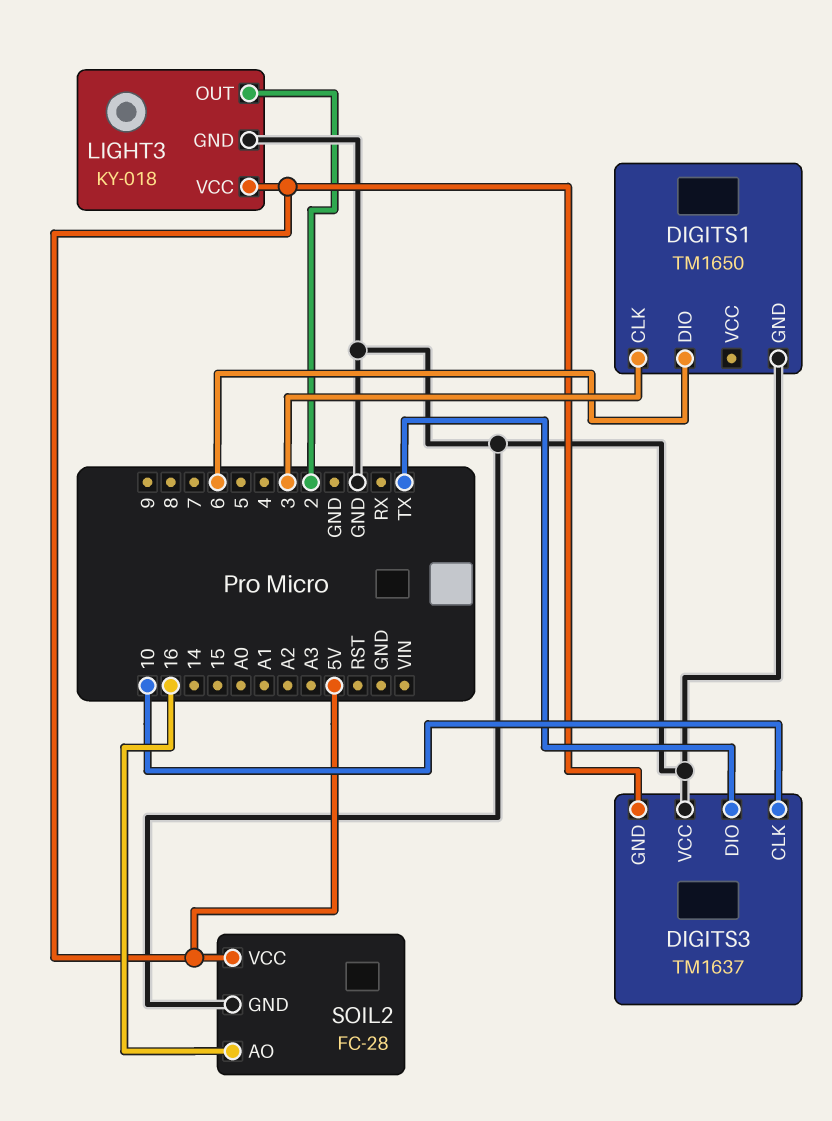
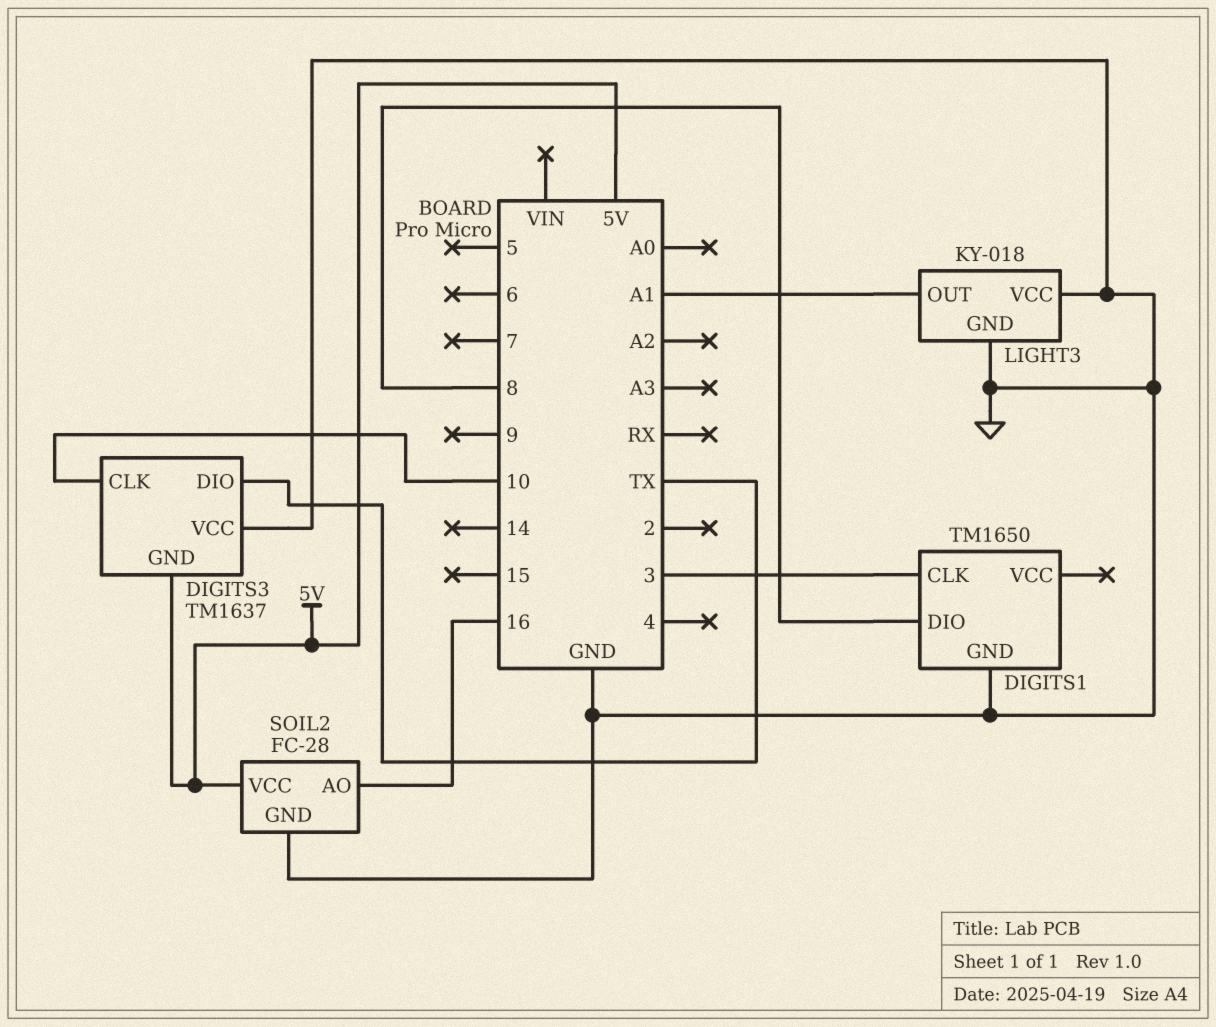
DIGITS1 pin DIO: 6 -> 8
LIGHT3 pin OUT: 2 -> A1
LIGHT3 pin VCC: 5V -> GND

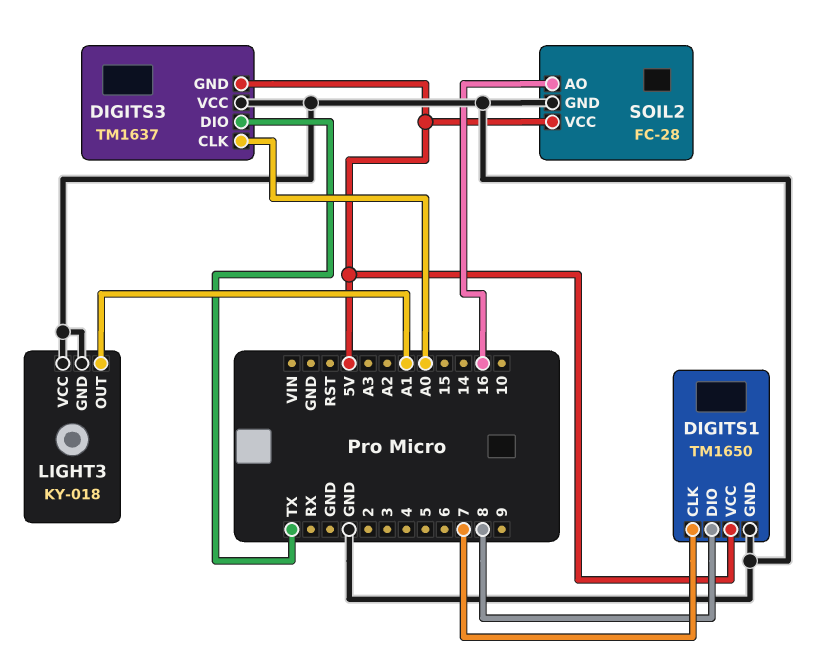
DIGITS1 pin CLK: 3 -> 7
DIGITS1 pin VCC: none -> 5V
DIGITS3 pin CLK: 10 -> A0

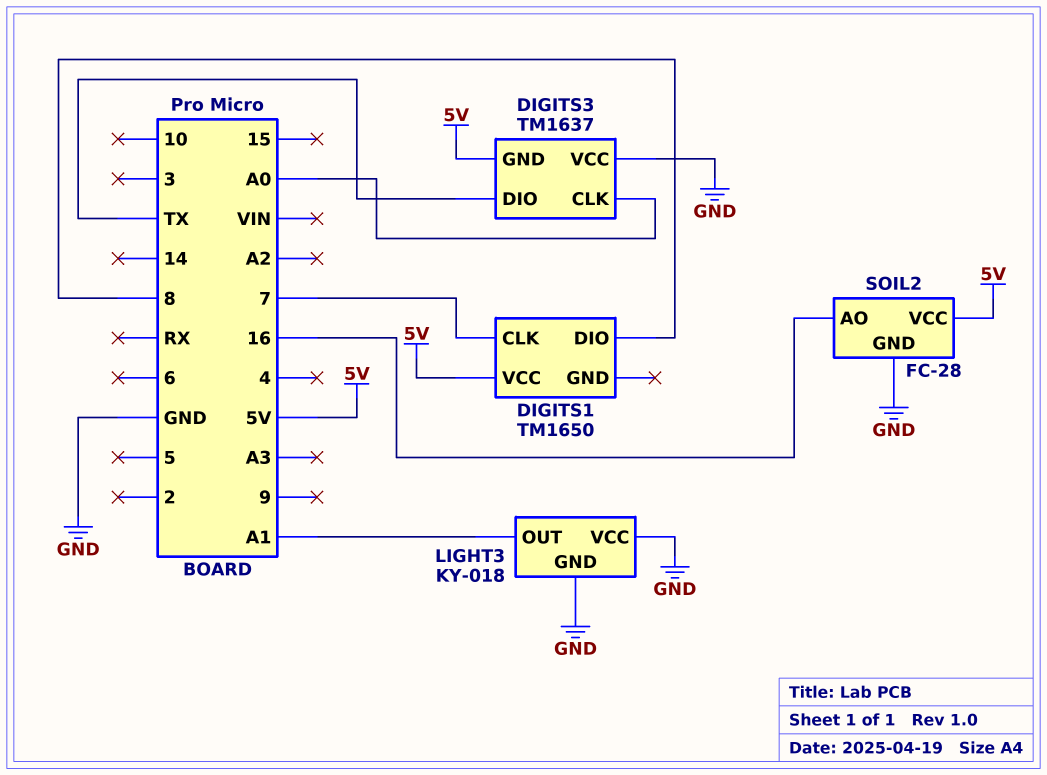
DIGITS1 pin GND: GND -> none

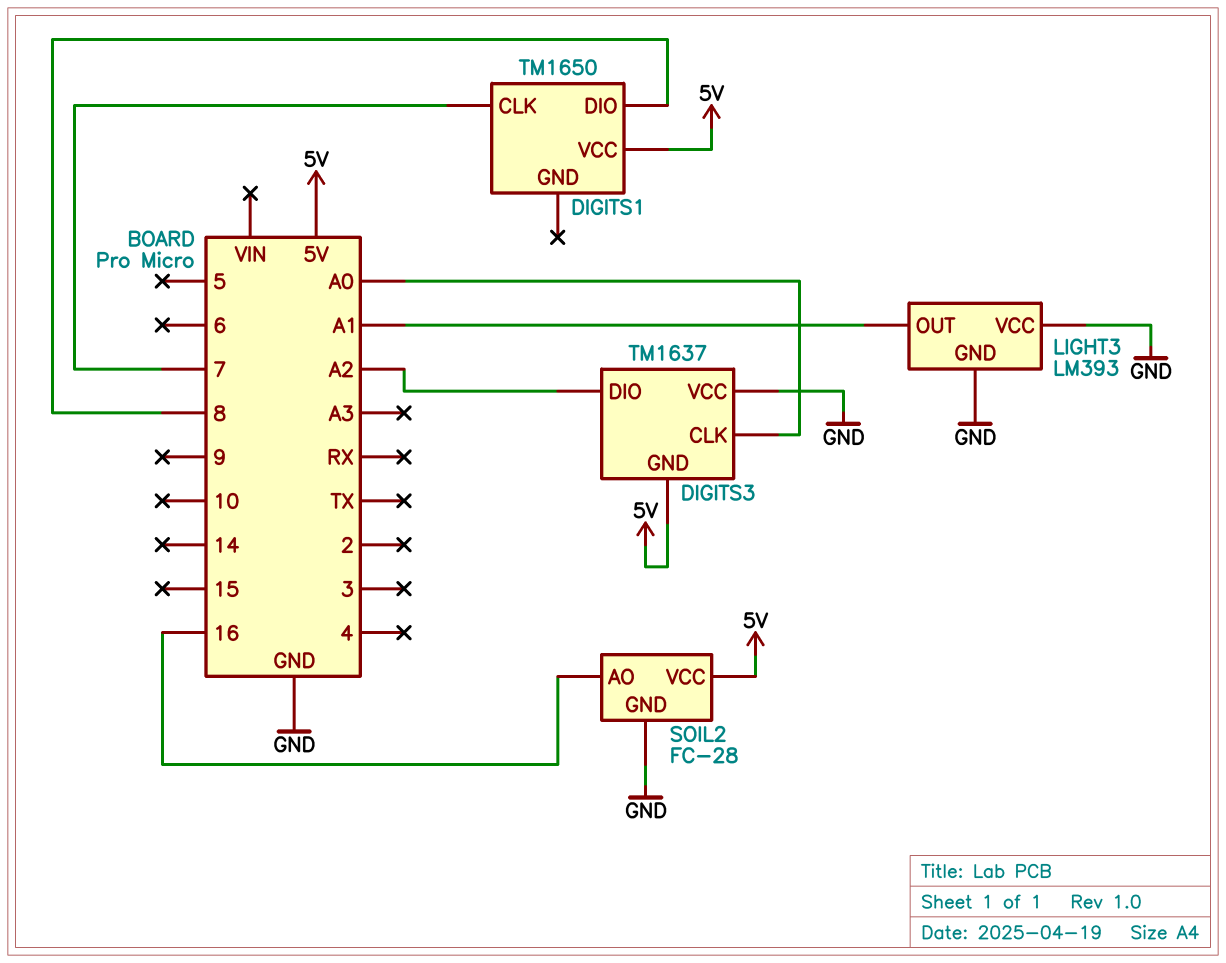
DIGITS3 pin DIO: TX -> A2
LIGHT3: KY-018 -> LM393

